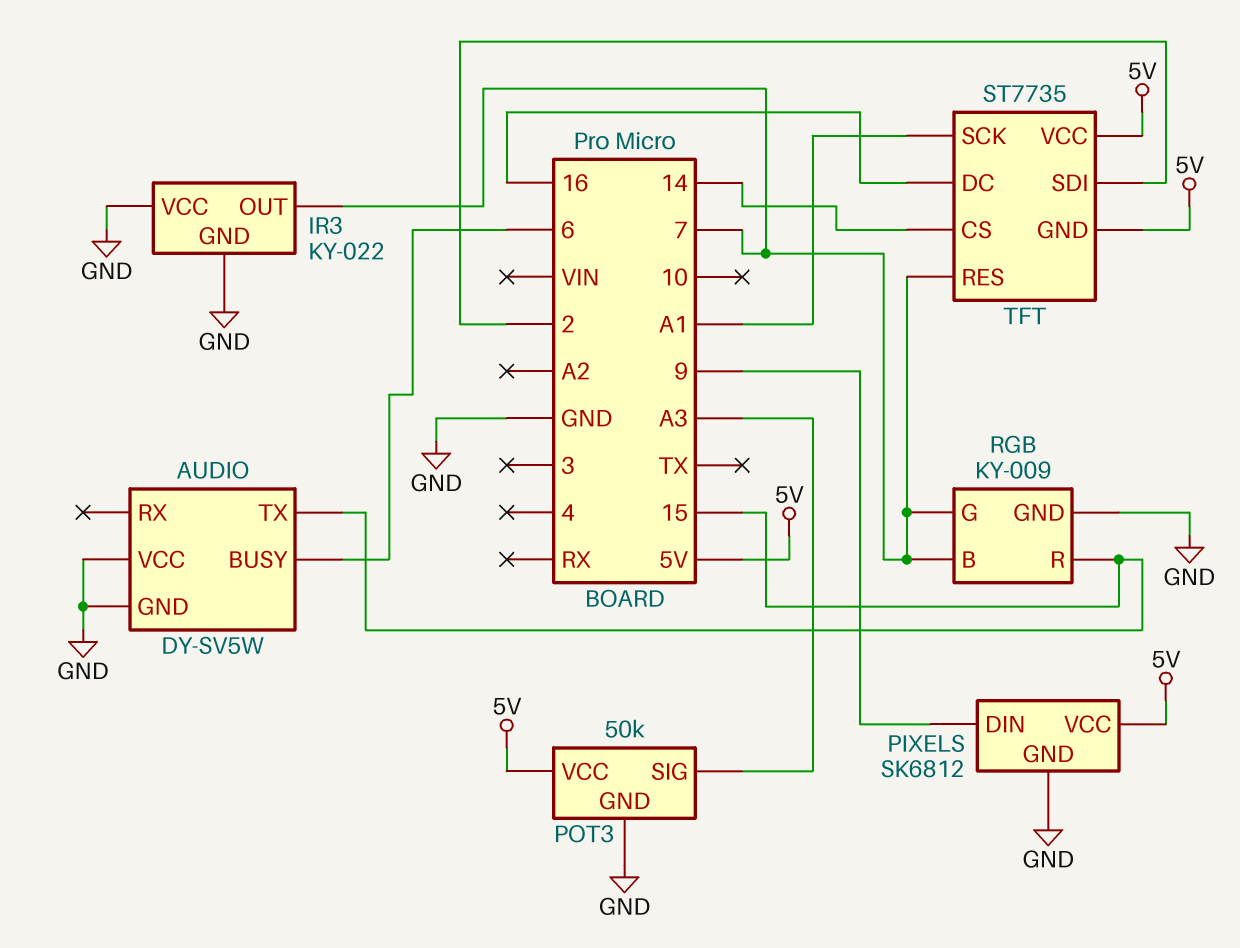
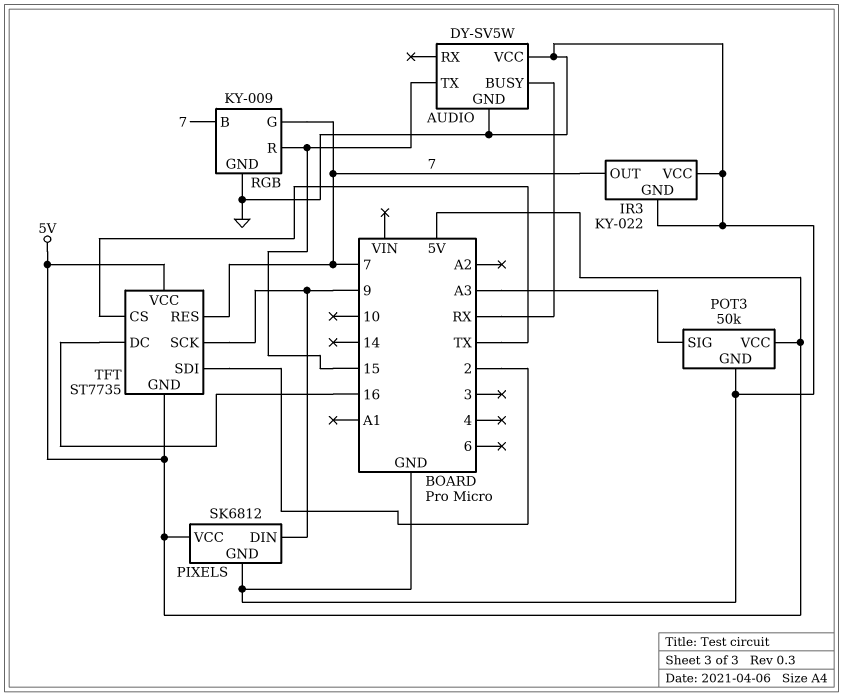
AUDIO pin BUSY: 6 -> RX
TFT pin CS: 14 -> TX
TFT pin SCK: A1 -> 9

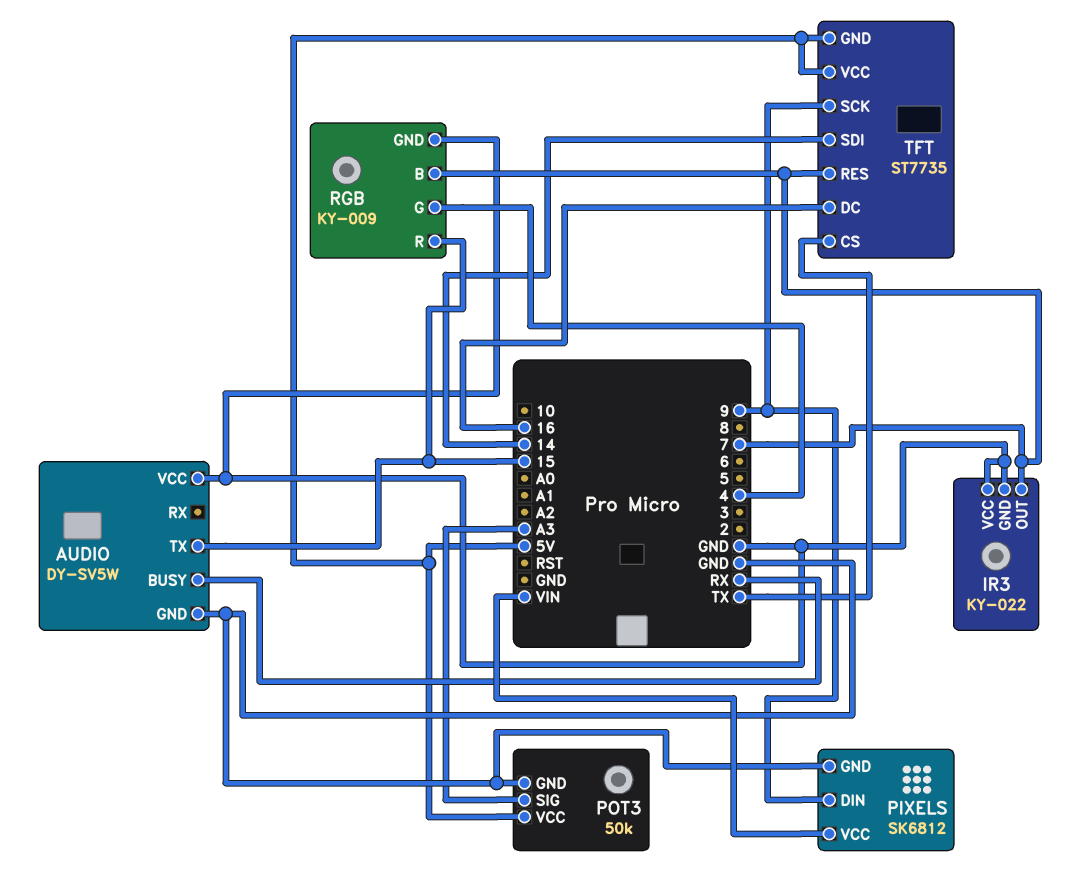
PIXELS pin VCC: 5V -> VIN
RGB pin G: 7 -> 4
TFT pin SDI: 2 -> 14

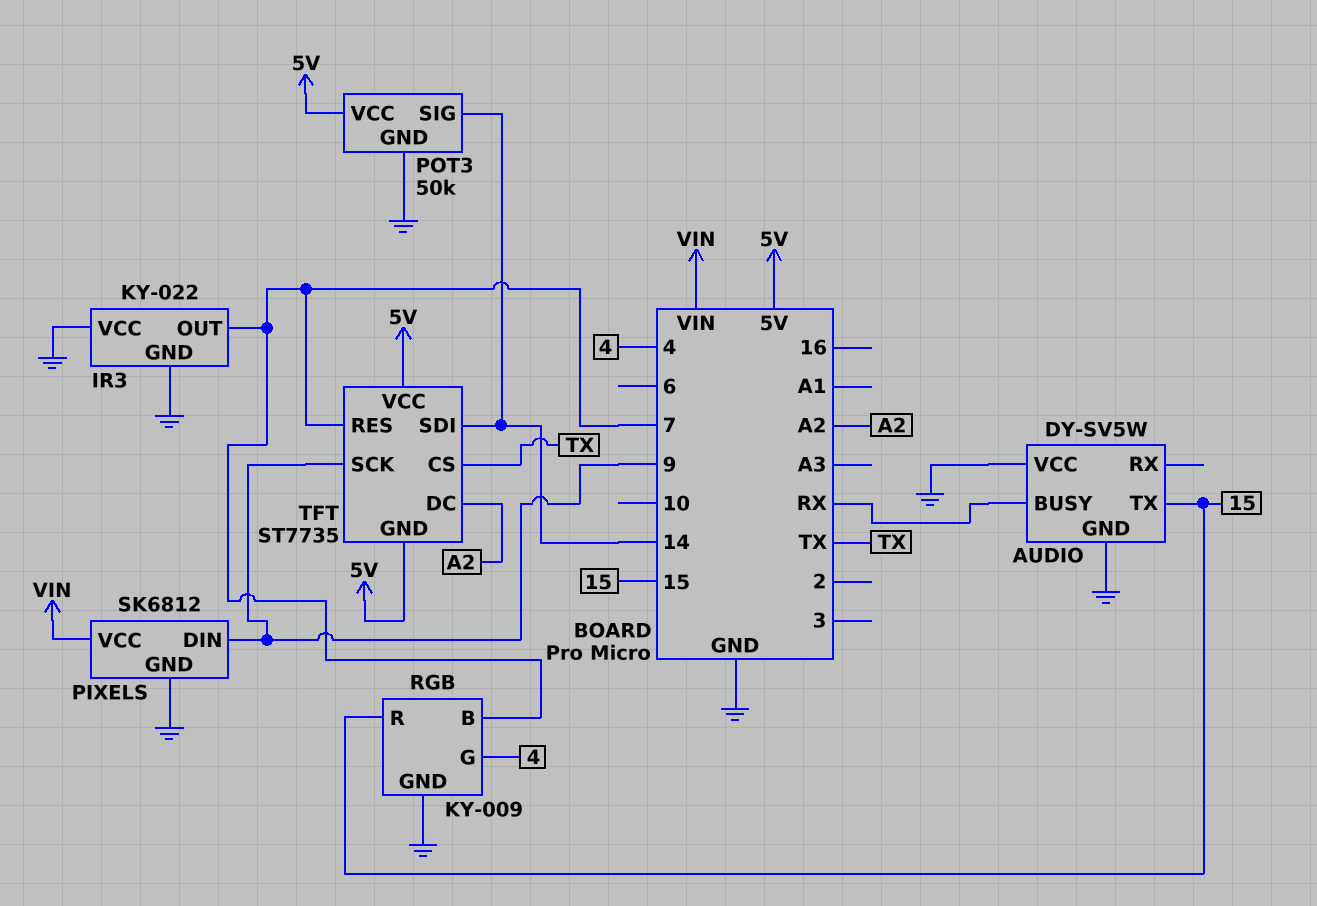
POT3 pin SIG: A3 -> 14
TFT pin DC: 16 -> A2

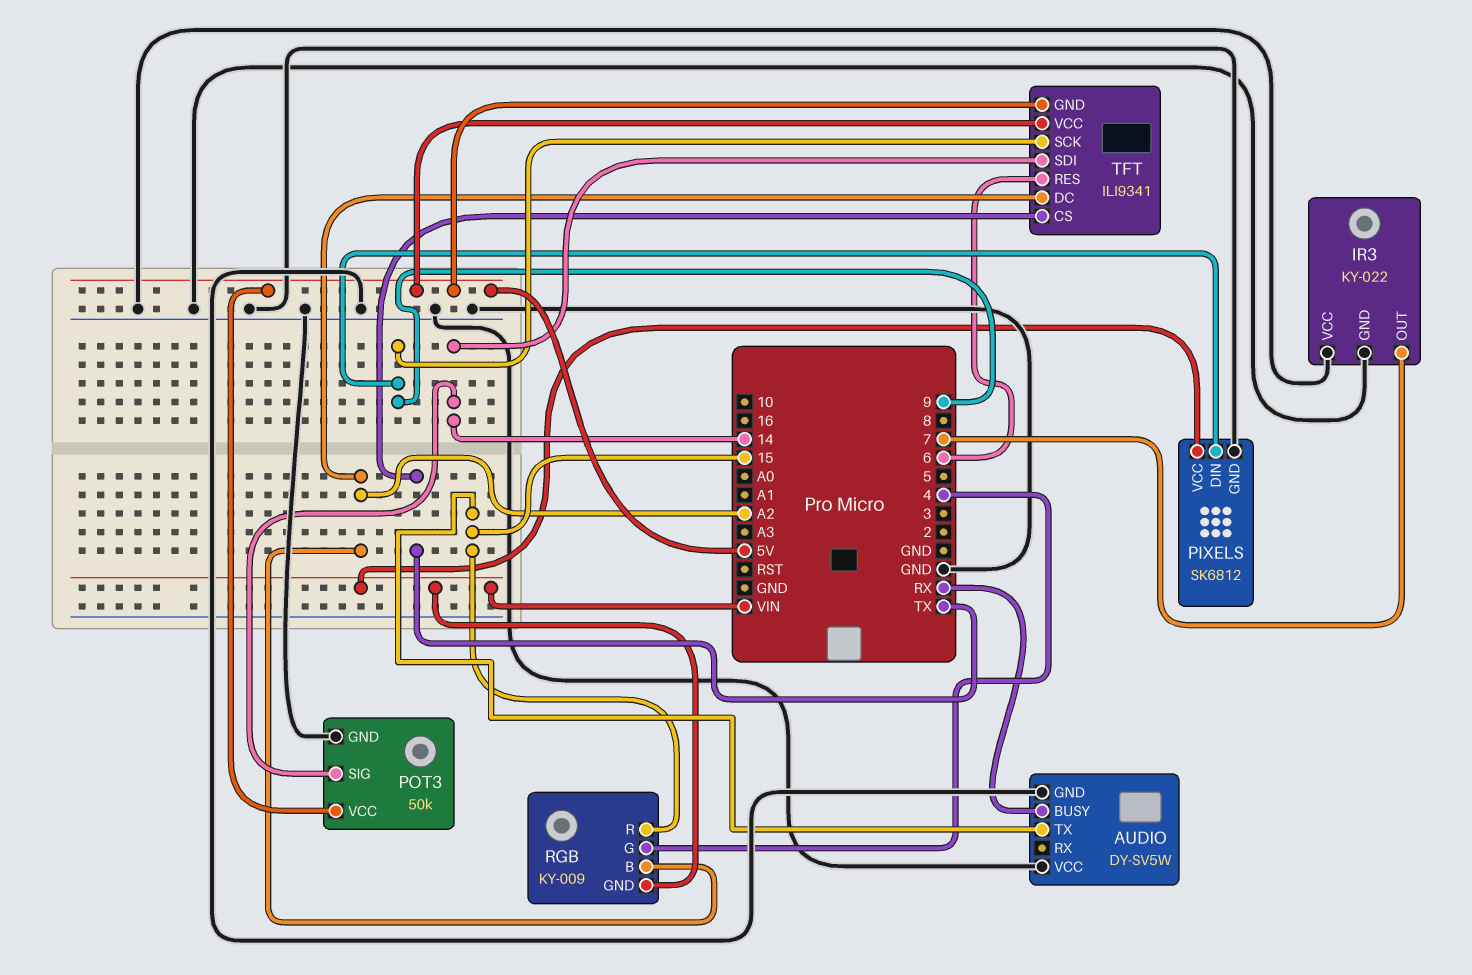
RGB pin B: 7 -> A2
RGB pin GND: GND -> VIN
TFT: ST7735 -> ILI9341
TFT pin RES: 7 -> 6

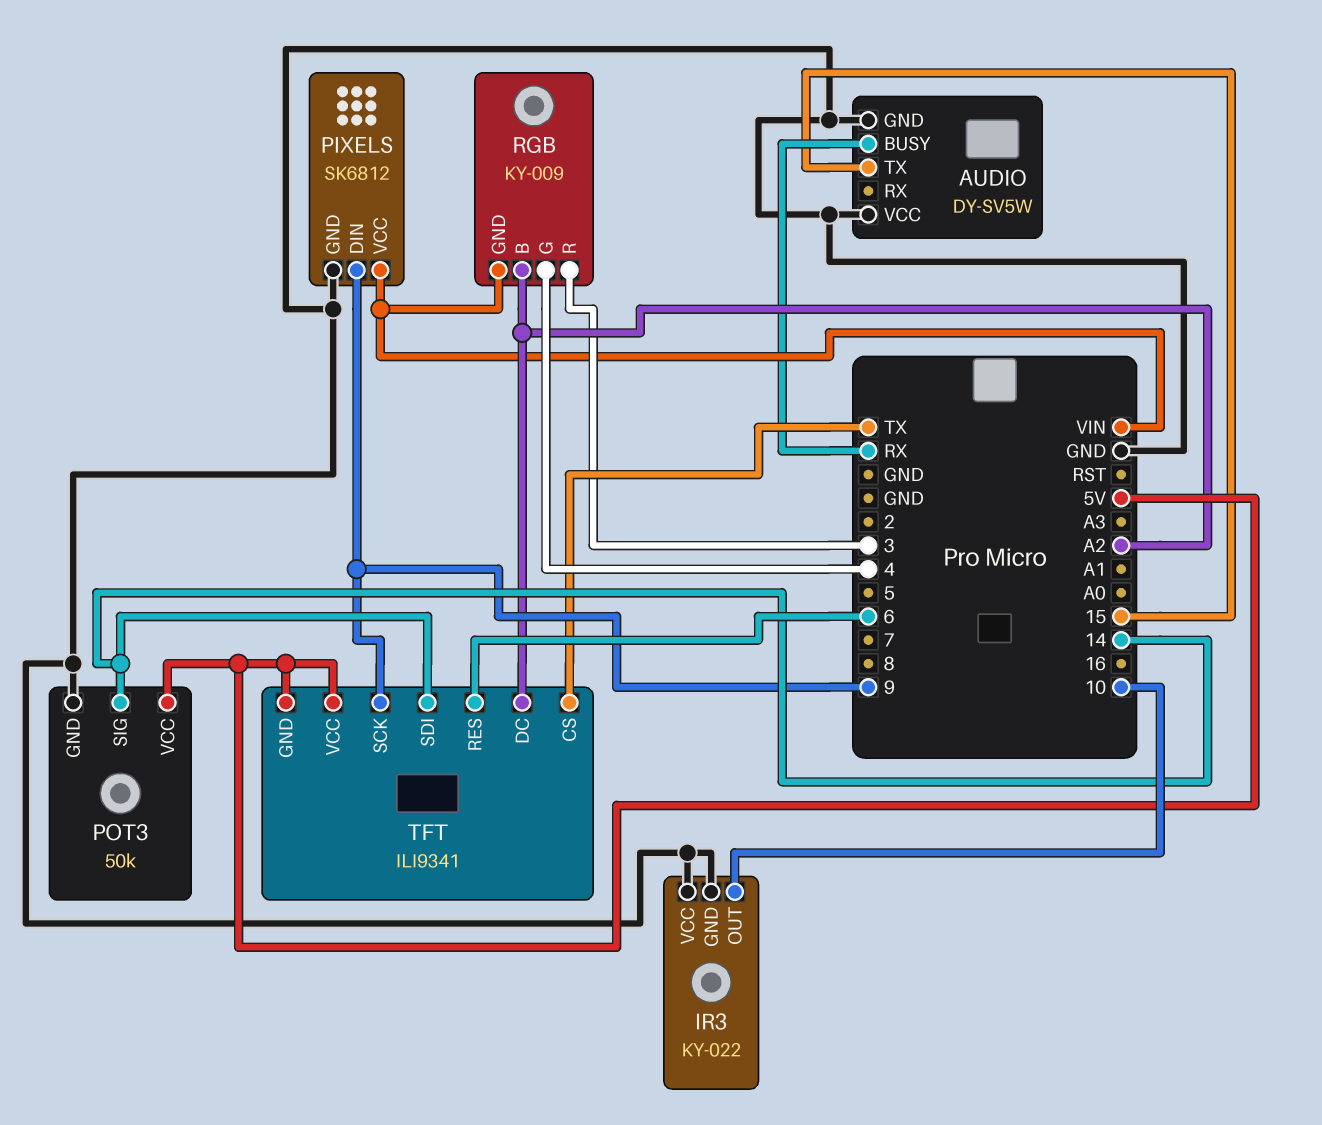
IR3 pin OUT: 7 -> 10
RGB pin R: 15 -> 3

